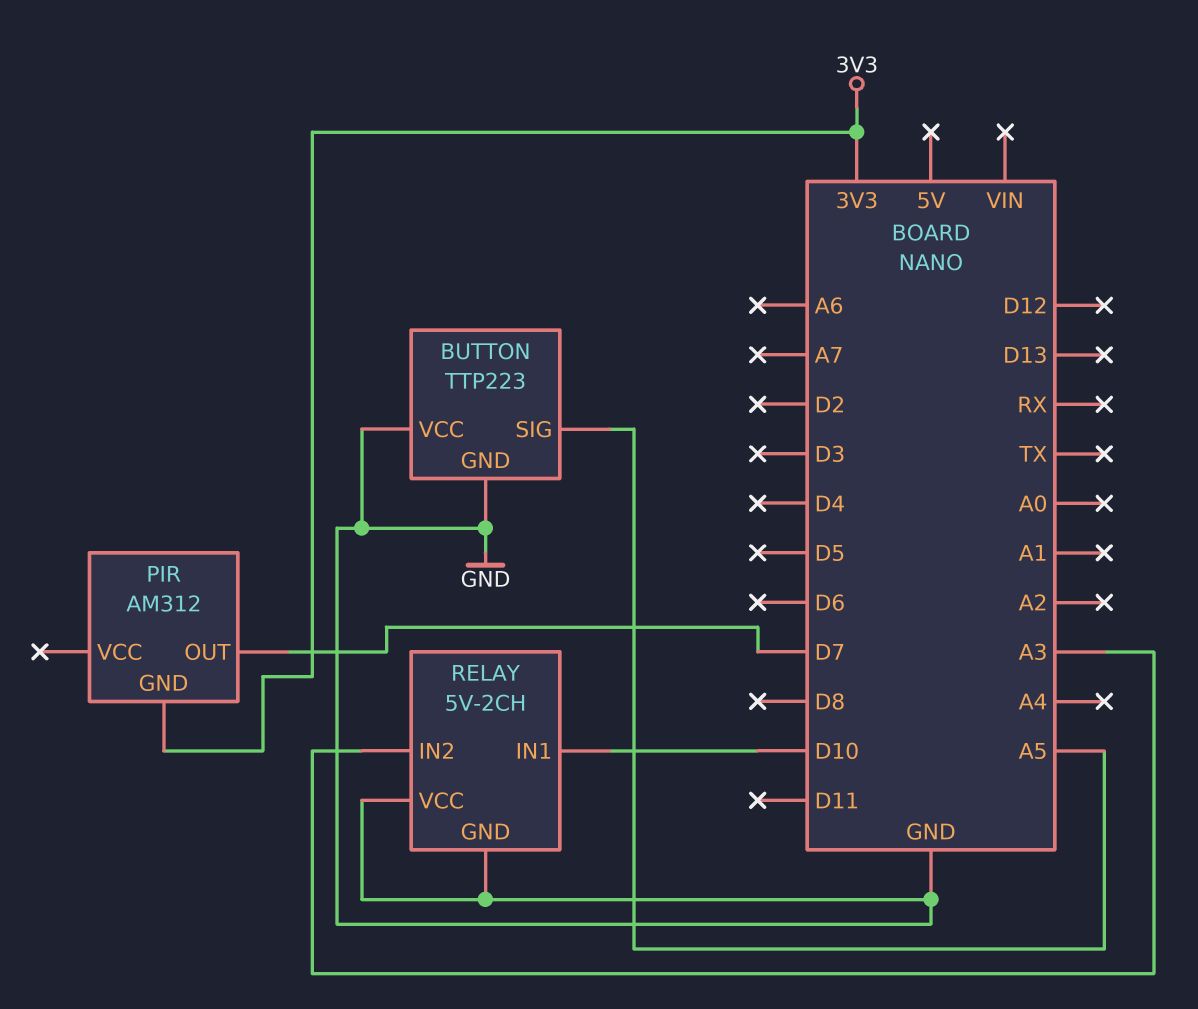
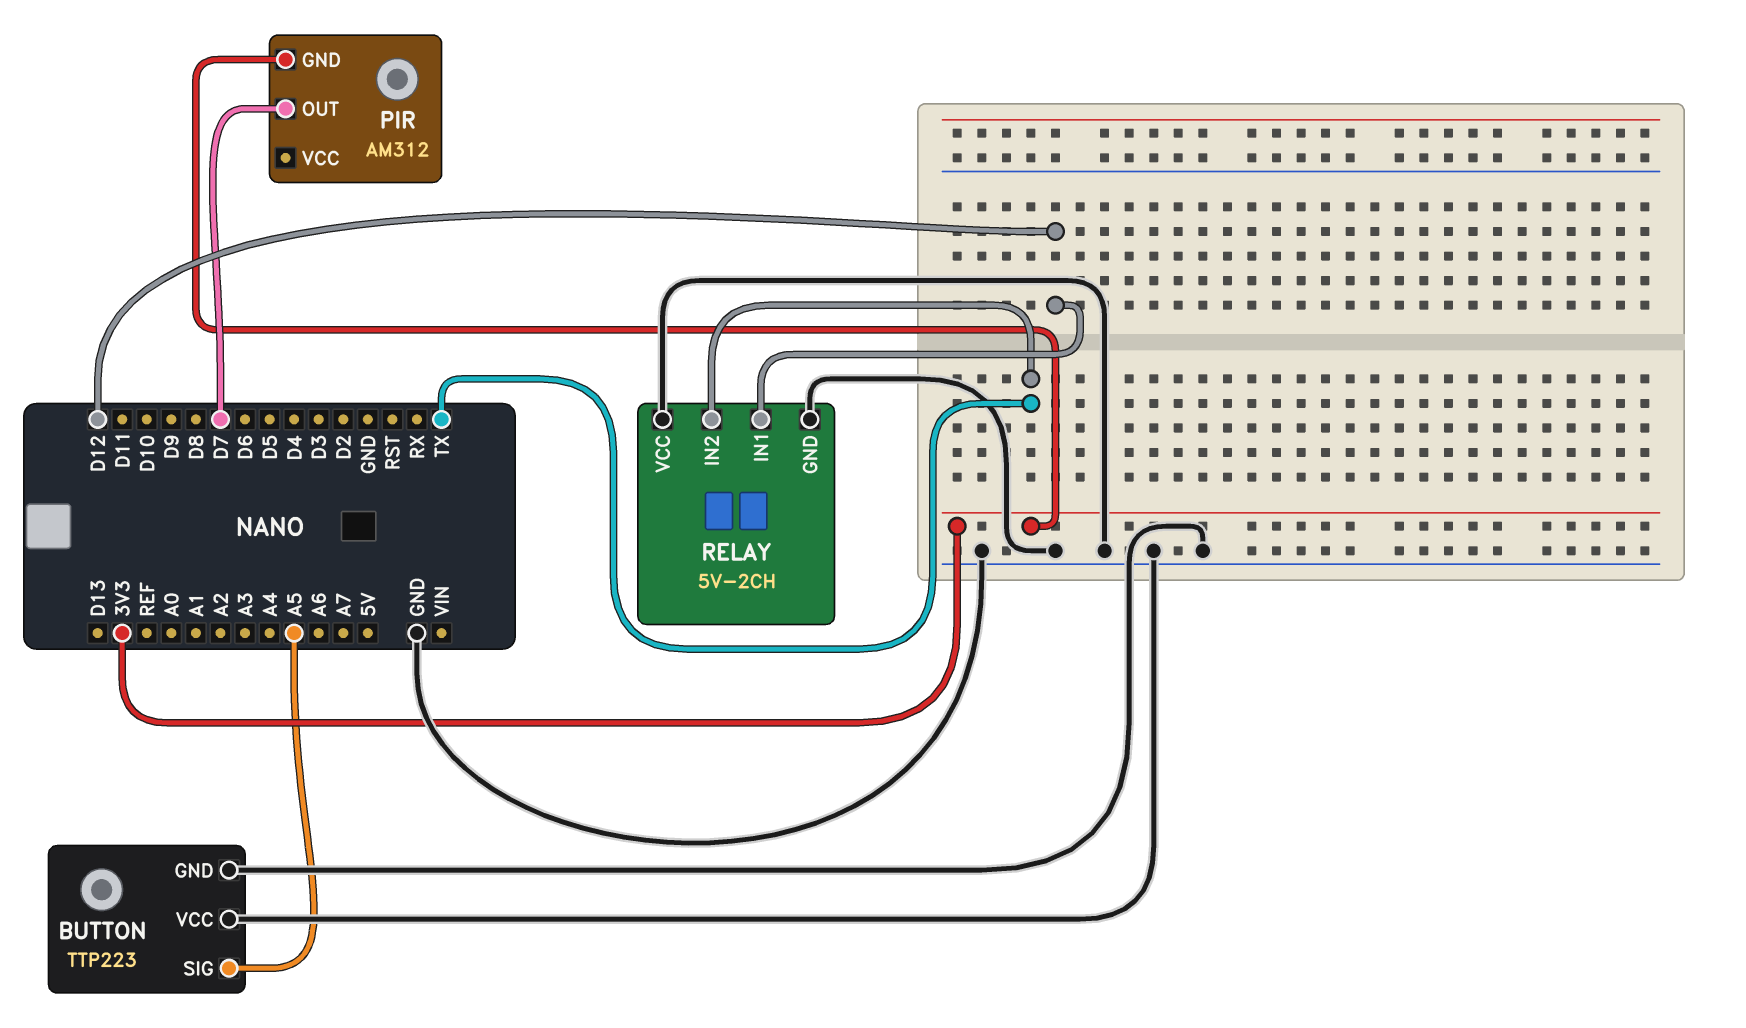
RELAY pin IN1: D10 -> D12
RELAY pin IN2: A3 -> TX

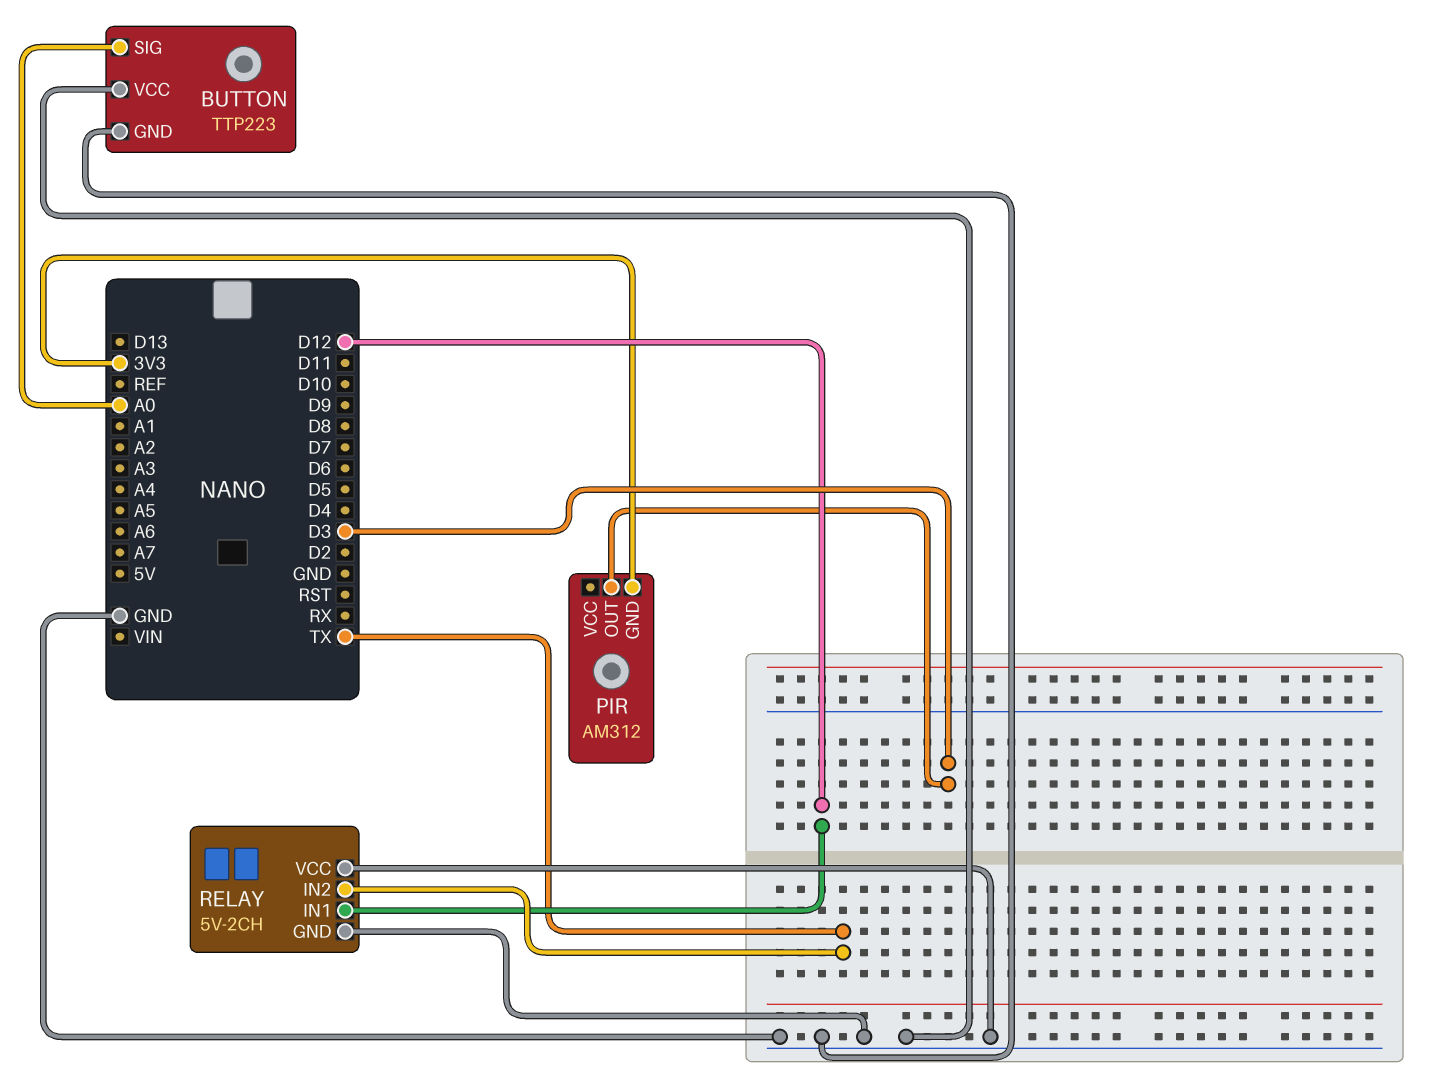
BUTTON pin SIG: A5 -> A0
PIR pin OUT: D7 -> D3

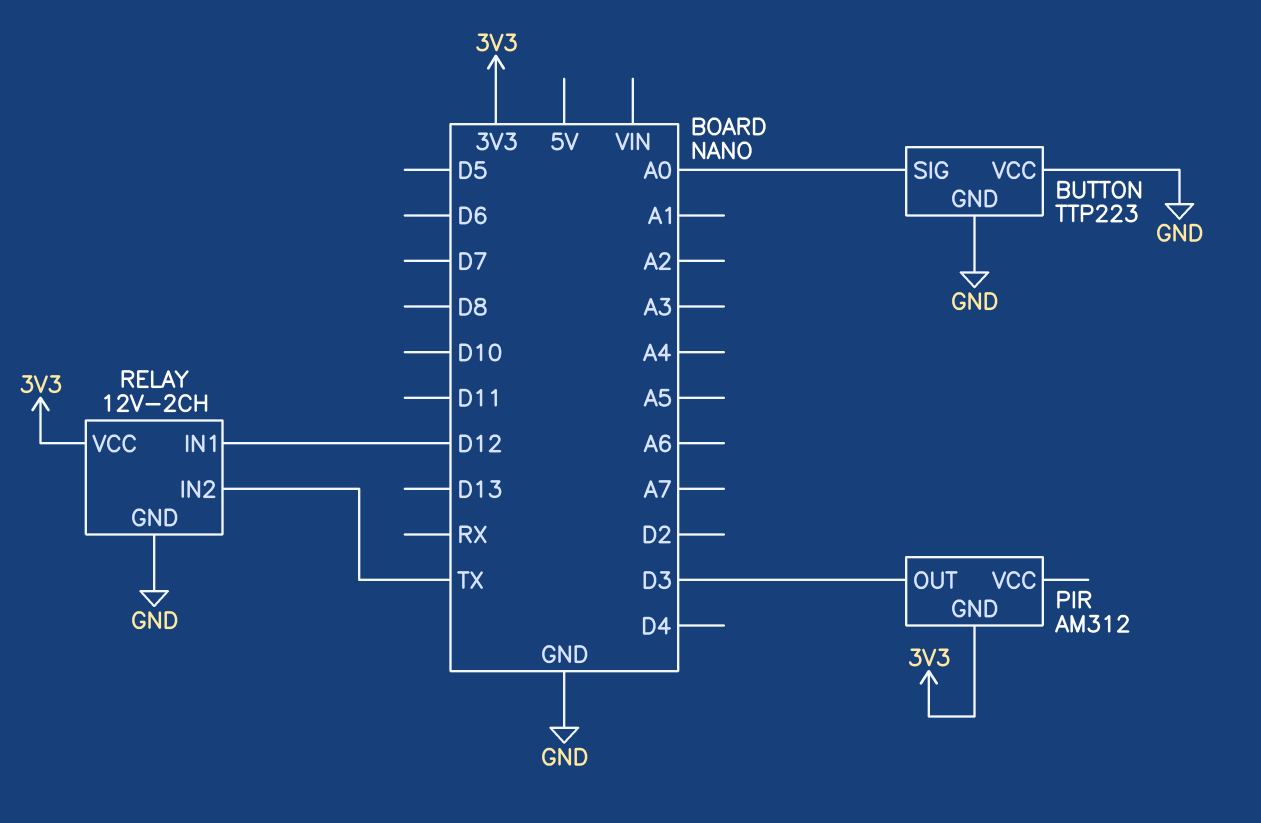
RELAY: 5V-2CH -> 12V-2CH
RELAY pin VCC: GND -> 3V3

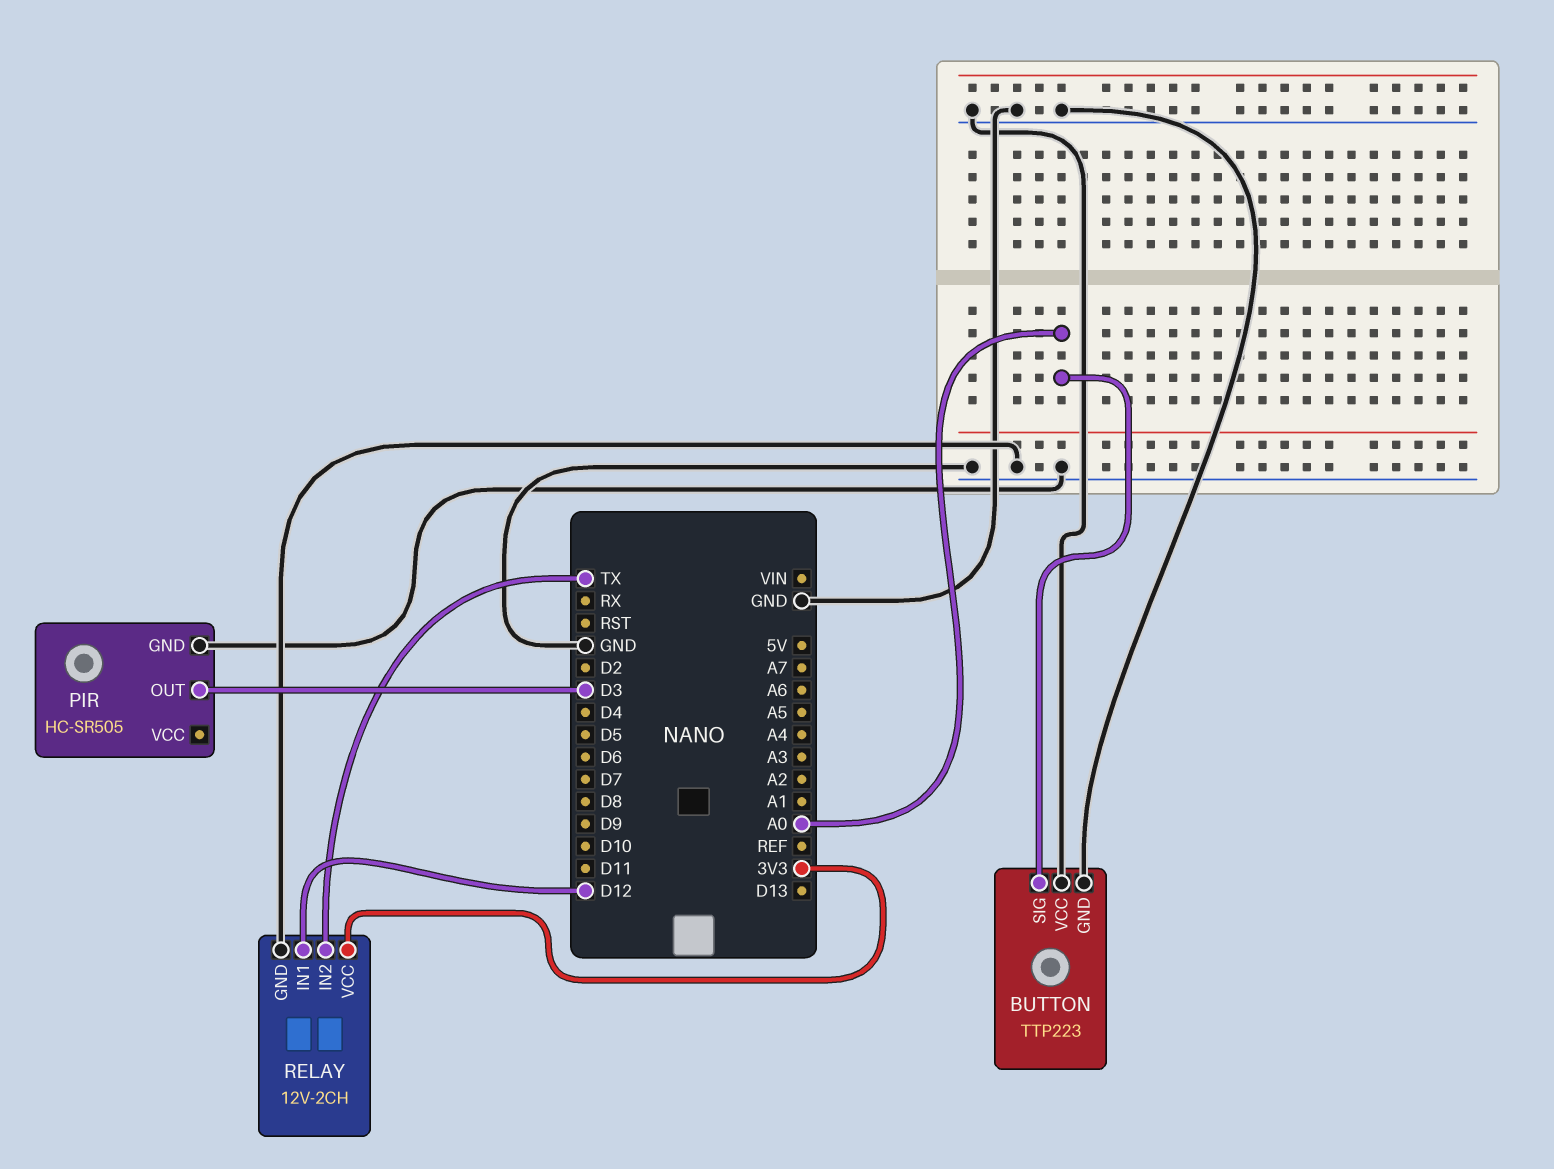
PIR: AM312 -> HC-SR505
PIR pin GND: 3V3 -> GND

